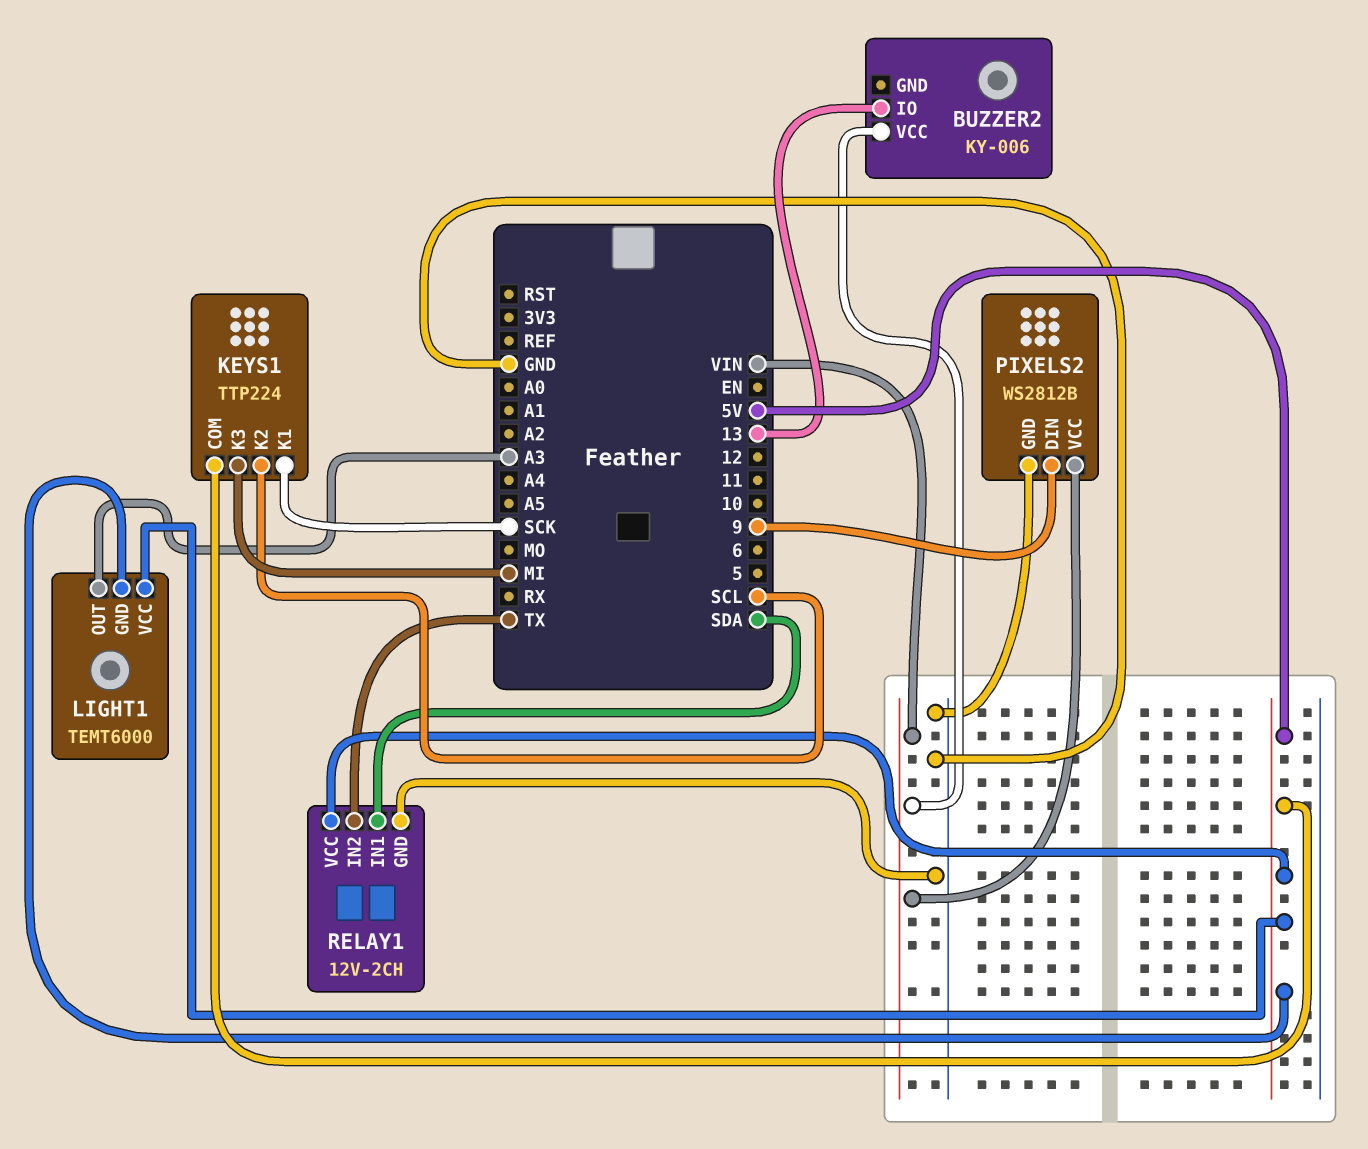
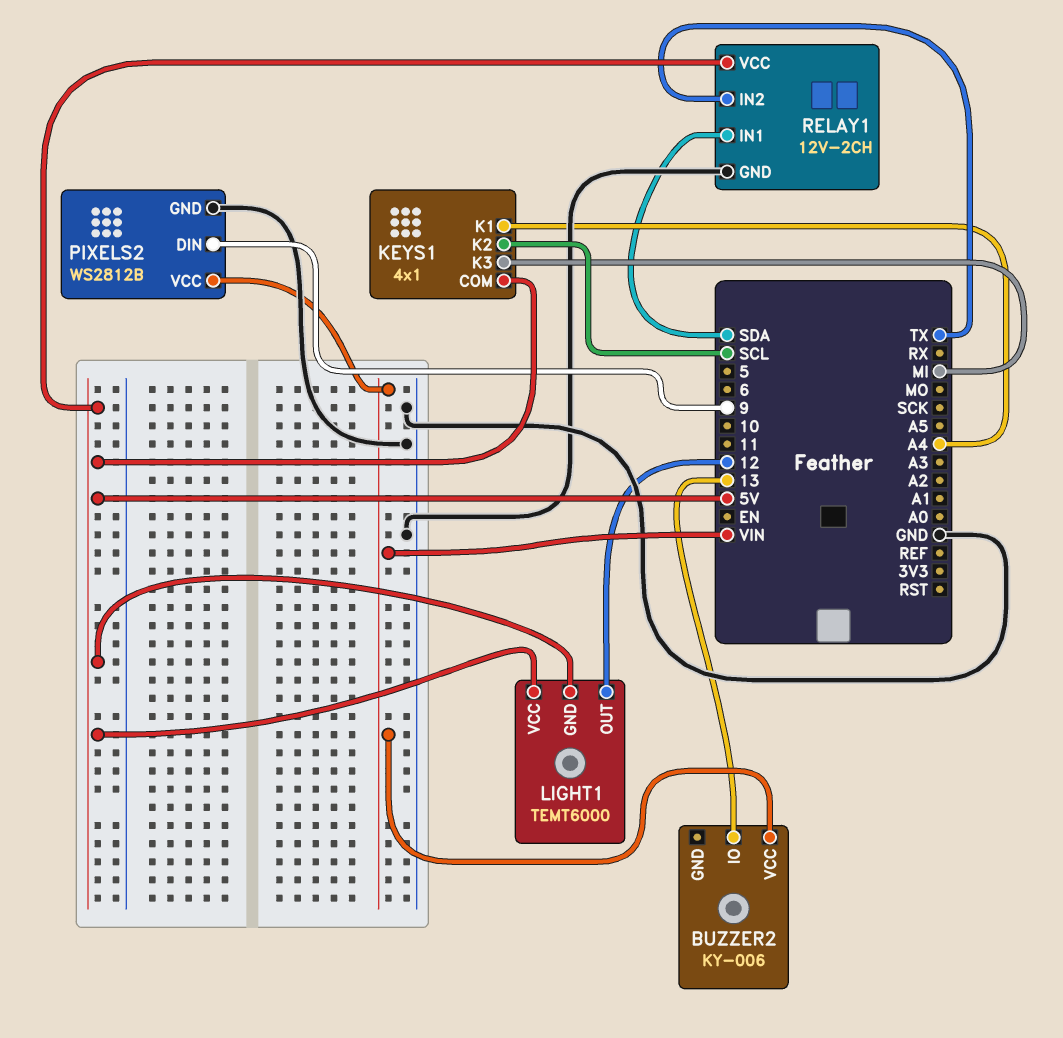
KEYS1: TTP224 -> 4x1
KEYS1 pin K1: SCK -> A4
LIGHT1 pin OUT: A3 -> 12

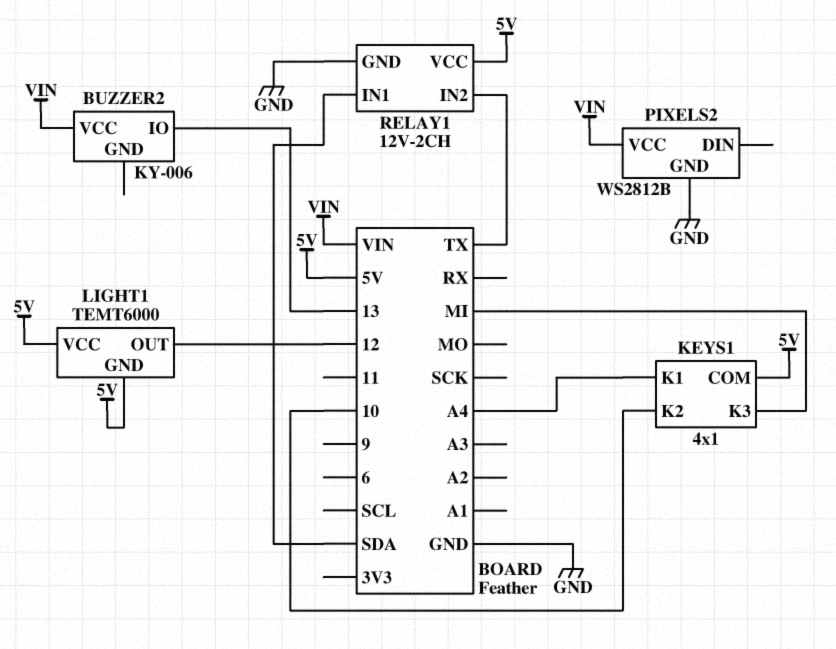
KEYS1 pin K2: SCL -> 10
PIXELS2 pin DIN: 9 -> none

